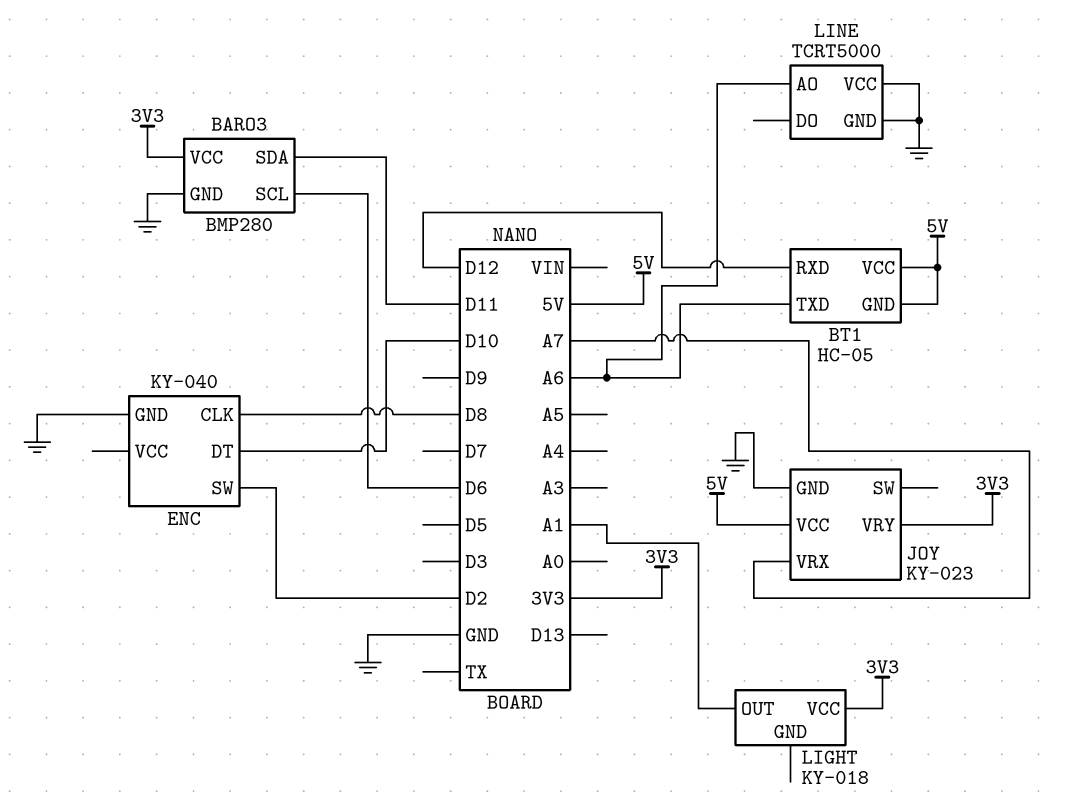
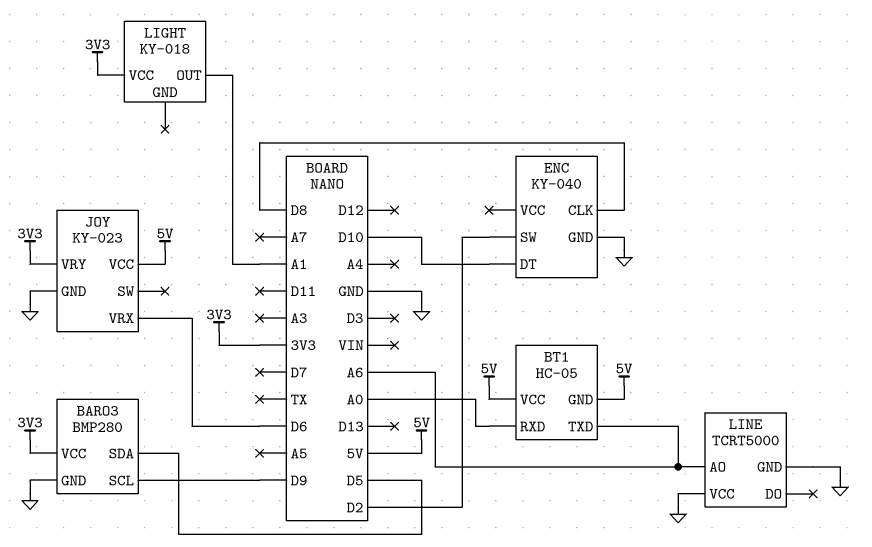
BARO3 pin SCL: D6 -> D9
BARO3 pin SDA: D11 -> D5
BT1 pin RXD: D12 -> A0
JOY pin VRX: A7 -> D6

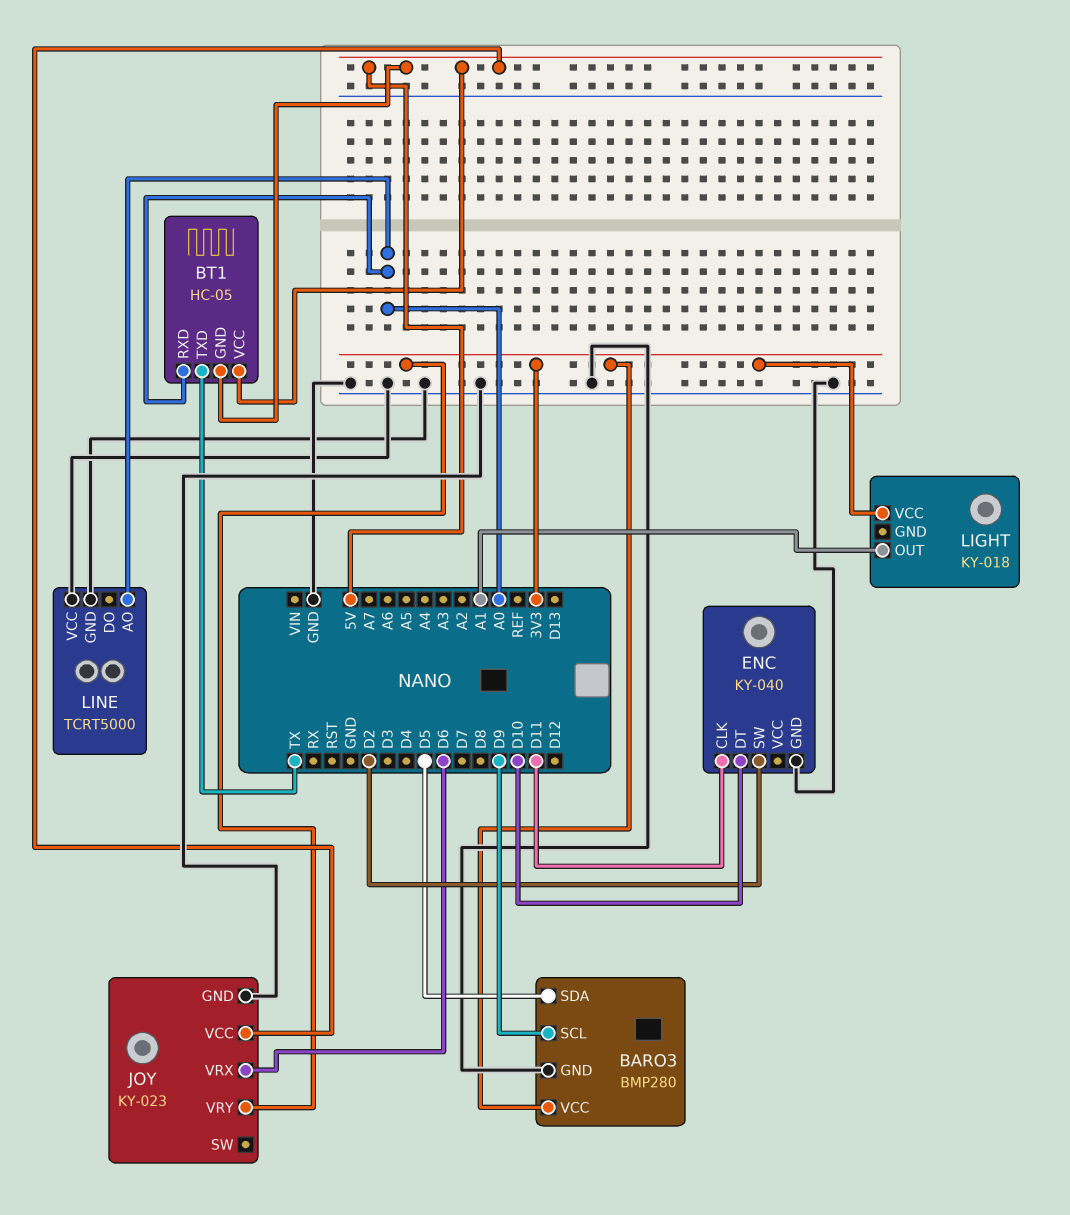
BT1 pin TXD: A6 -> TX
ENC pin CLK: D8 -> D11
LINE pin AO: A6 -> A0

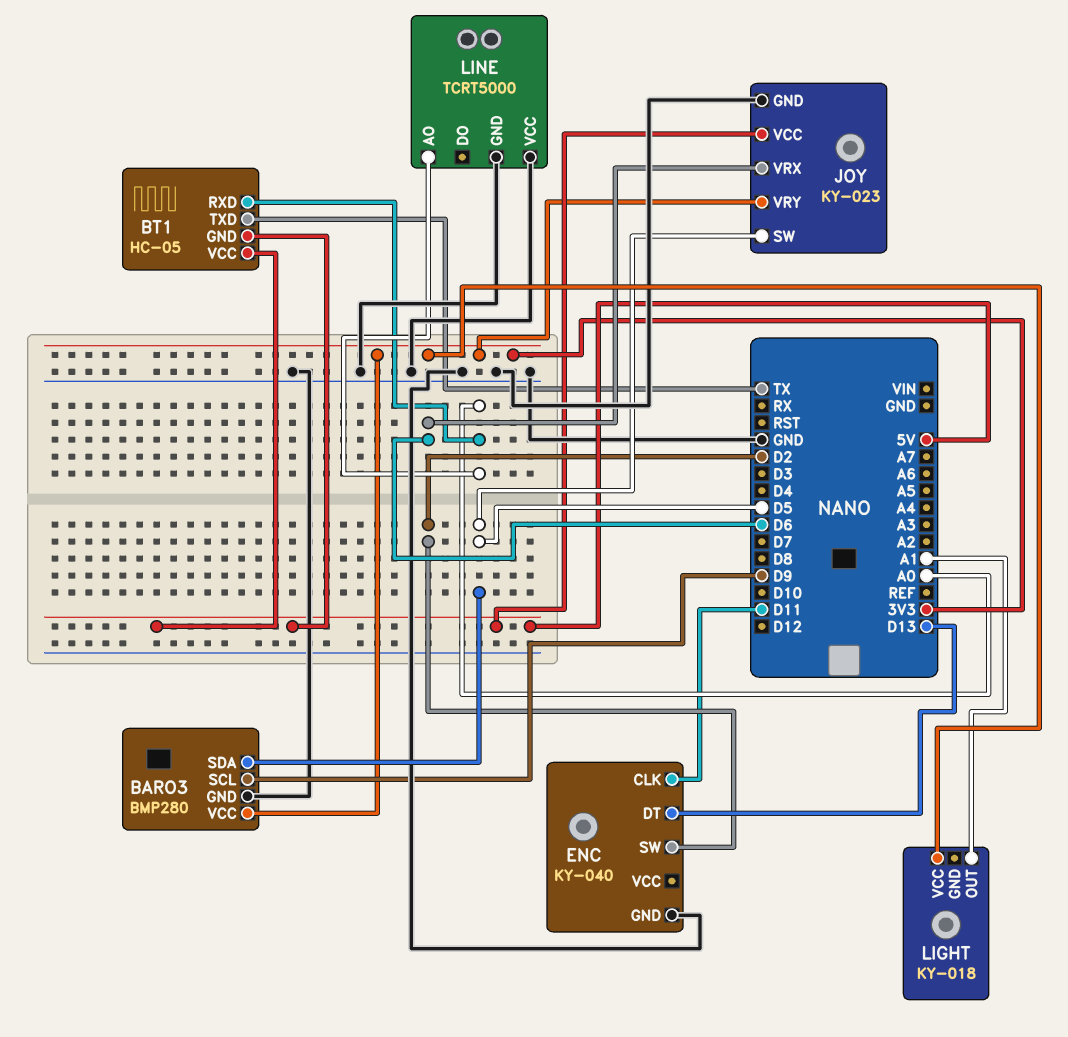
ENC pin DT: D10 -> D13
JOY pin SW: none -> D5

